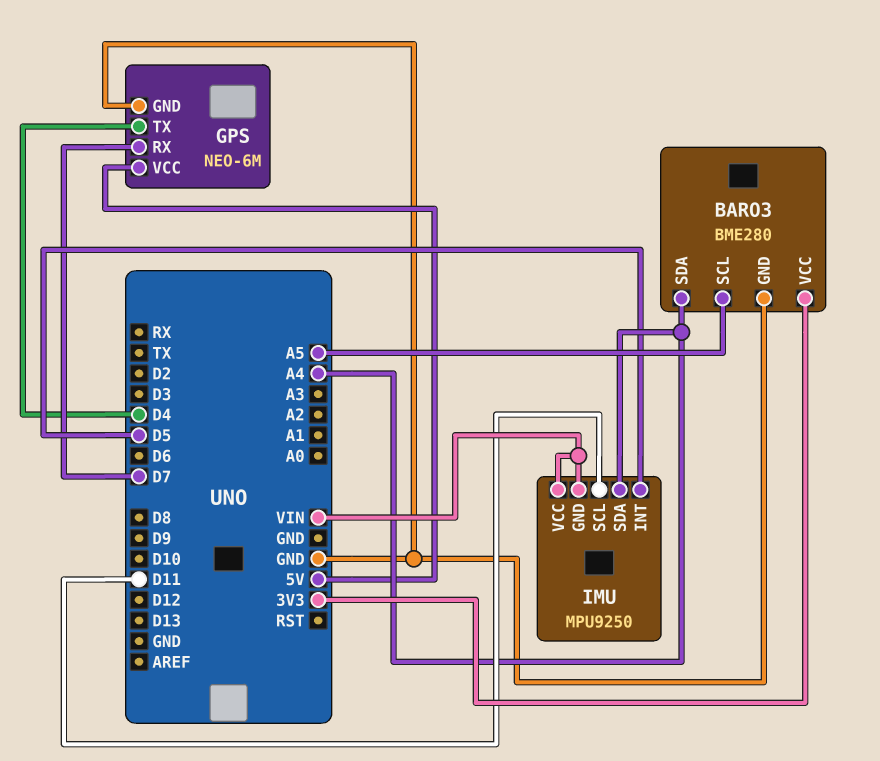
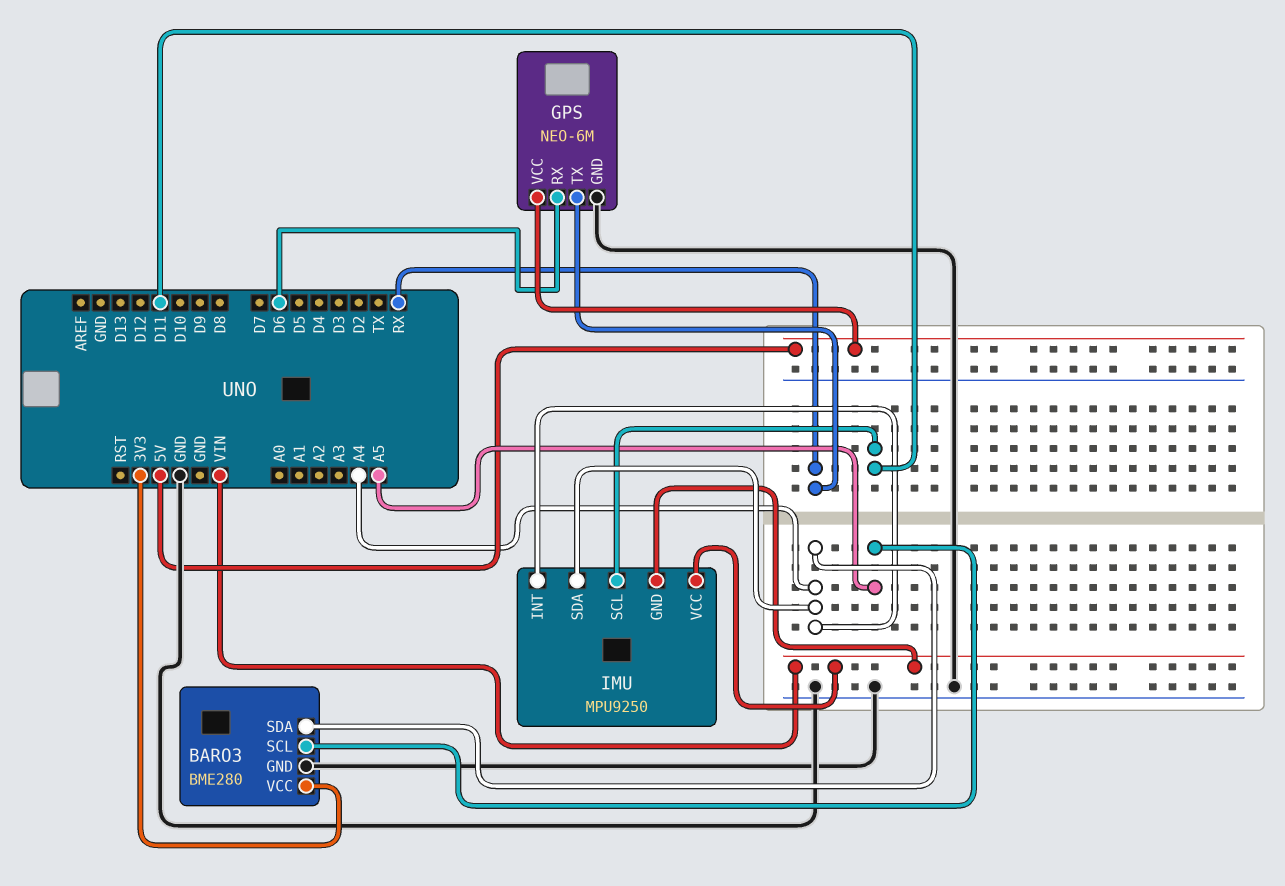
GPS pin RX: D7 -> D6
GPS pin TX: D4 -> RX
IMU pin INT: D5 -> A4

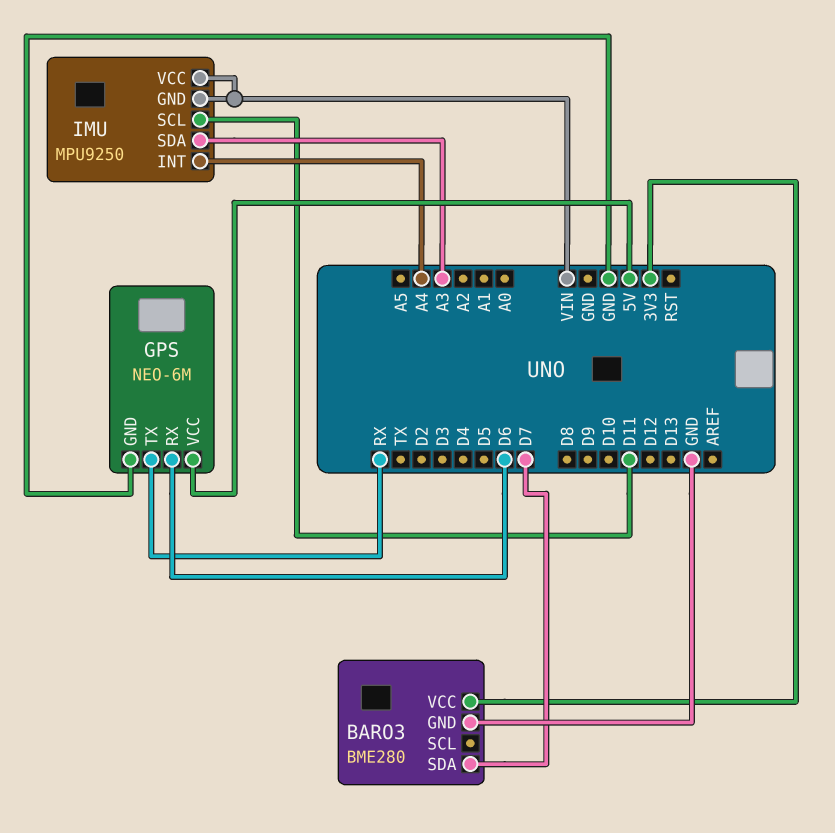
BARO3 pin SCL: A5 -> none
BARO3 pin SDA: A4 -> D7
IMU pin SDA: A4 -> A3

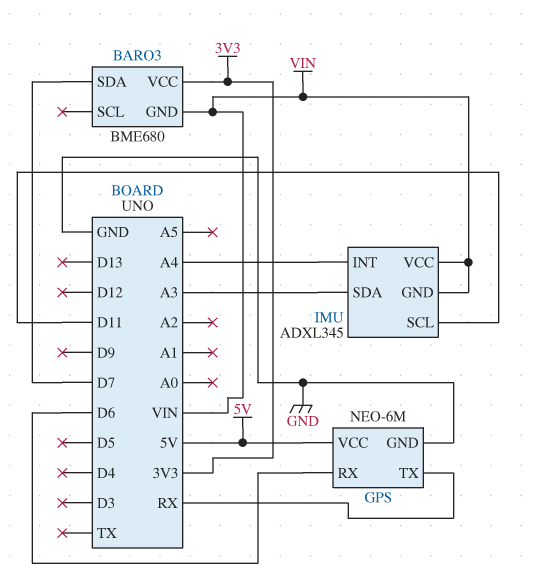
BARO3: BME280 -> BME680
BARO3 pin GND: GND -> VIN
IMU: MPU9250 -> ADXL345

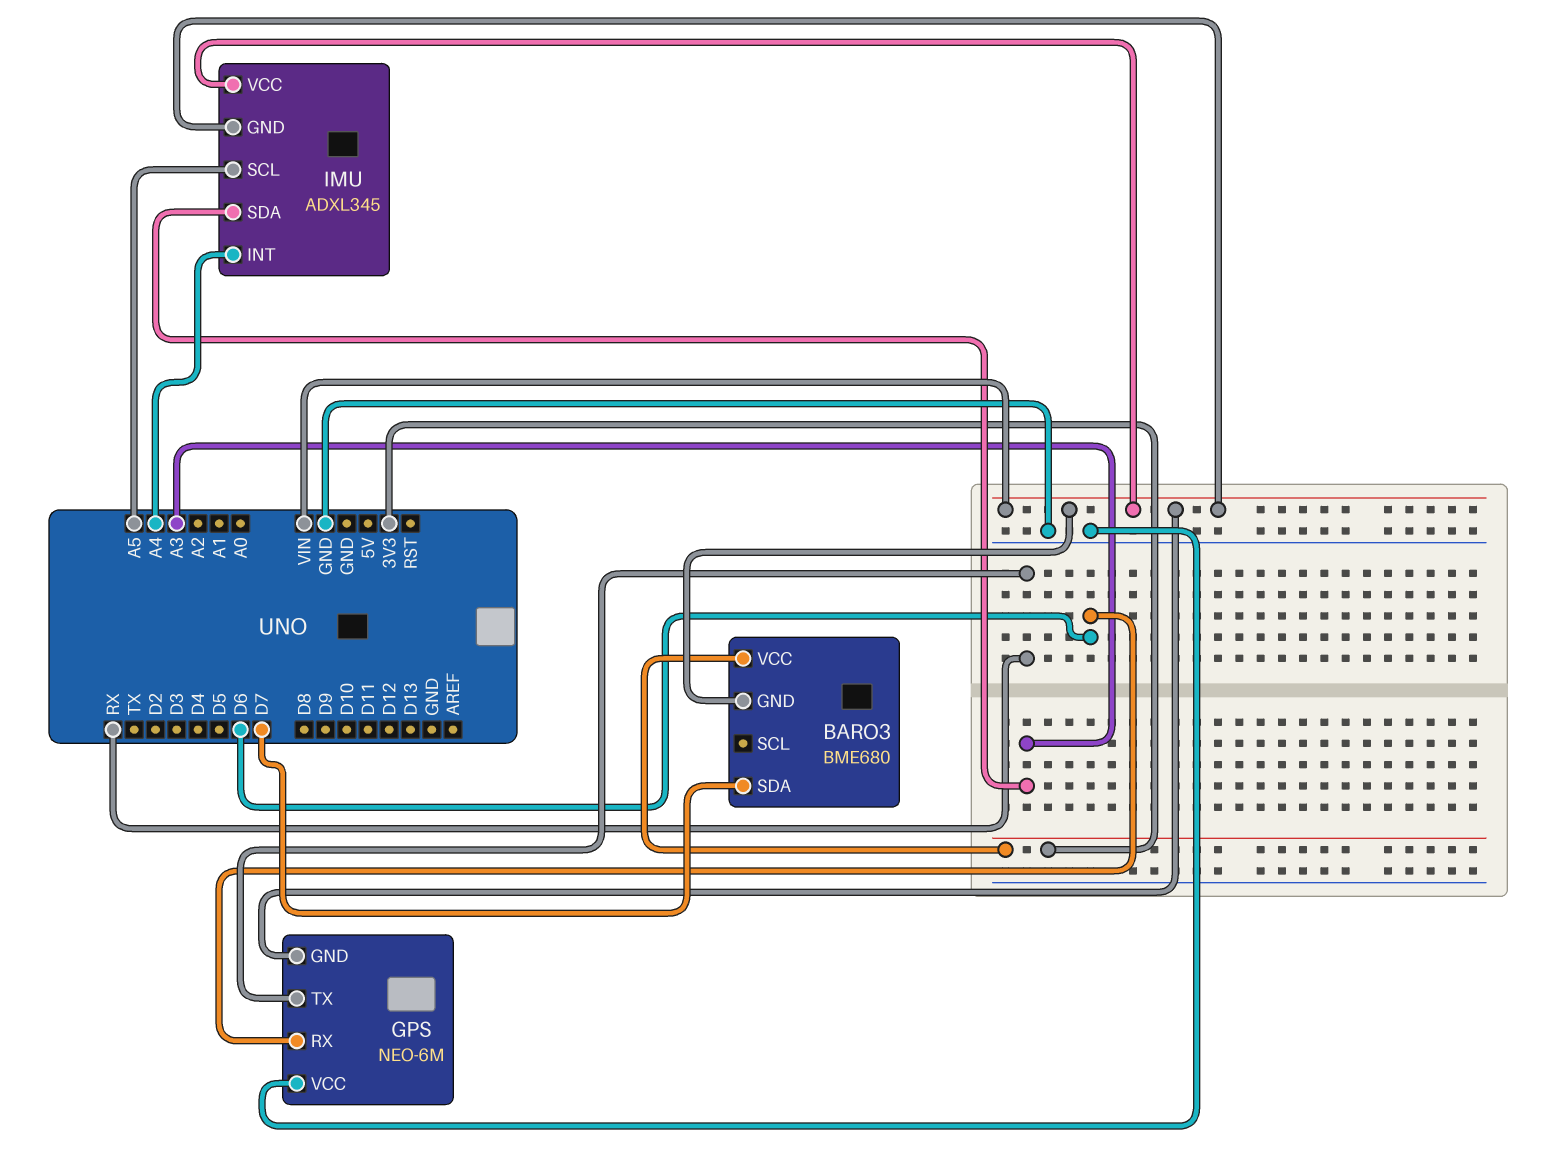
GPS pin GND: GND -> VIN
GPS pin VCC: 5V -> GND
IMU pin SCL: D11 -> A5

